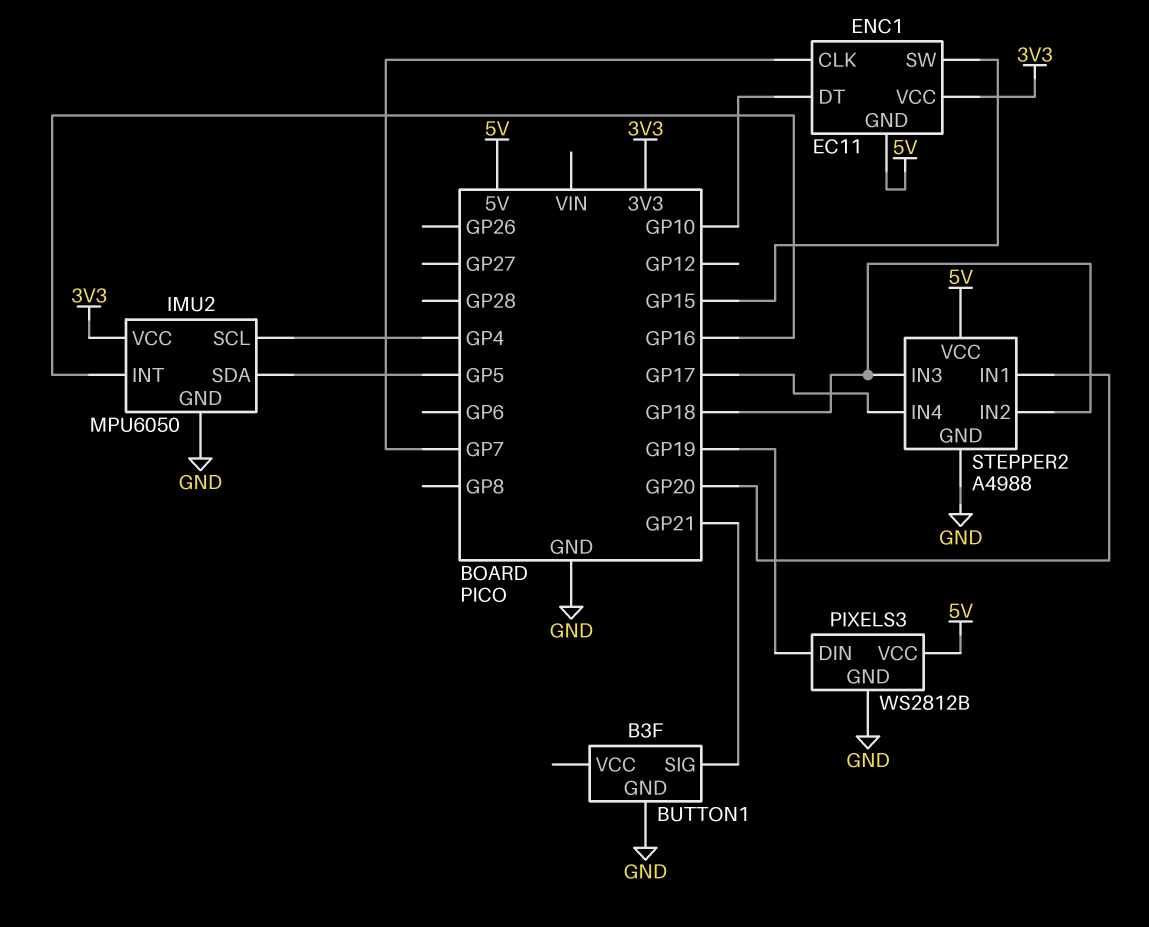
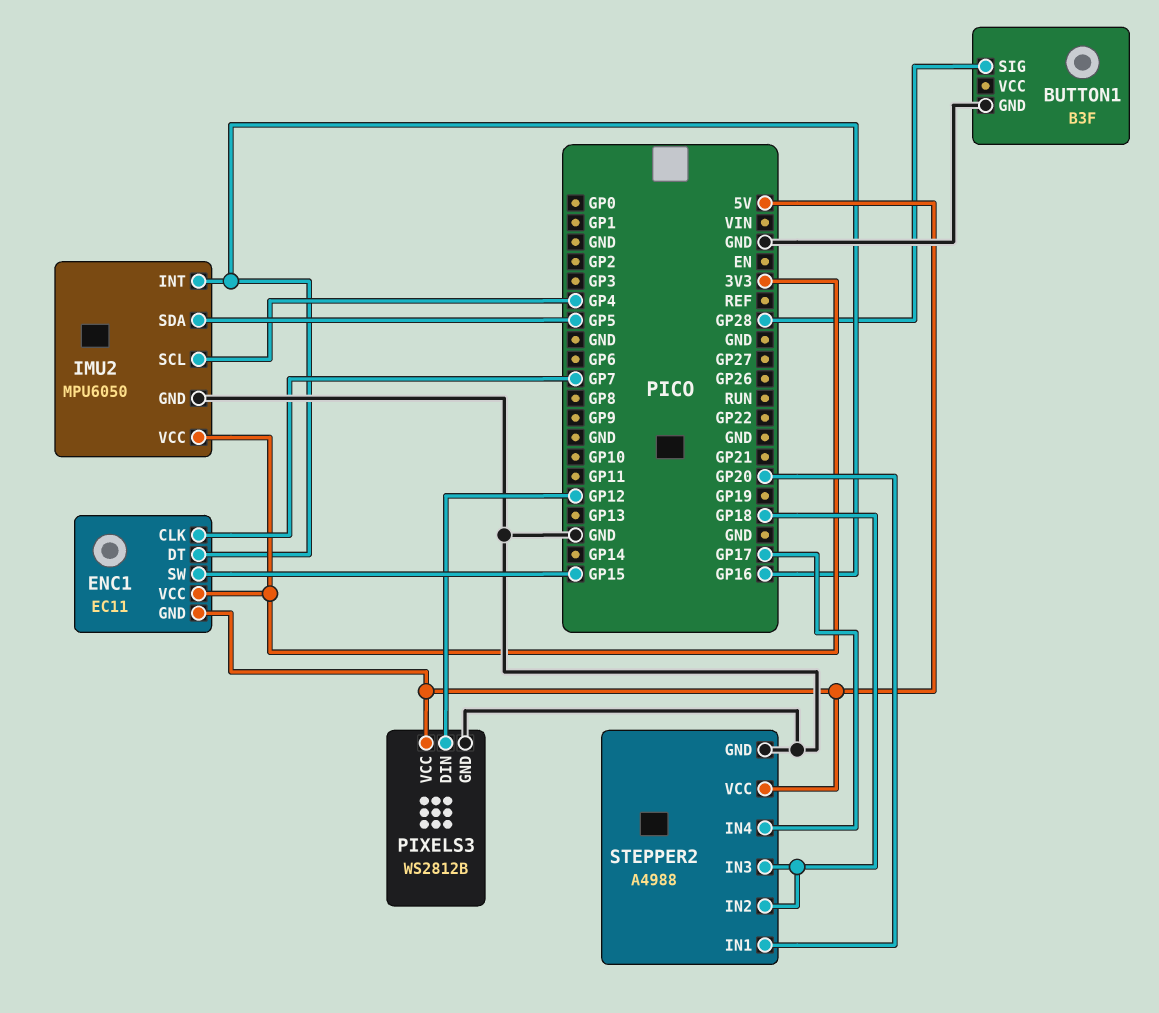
BUTTON1 pin SIG: GP21 -> GP28
ENC1 pin DT: GP10 -> GP16
PIXELS3 pin DIN: GP19 -> GP12

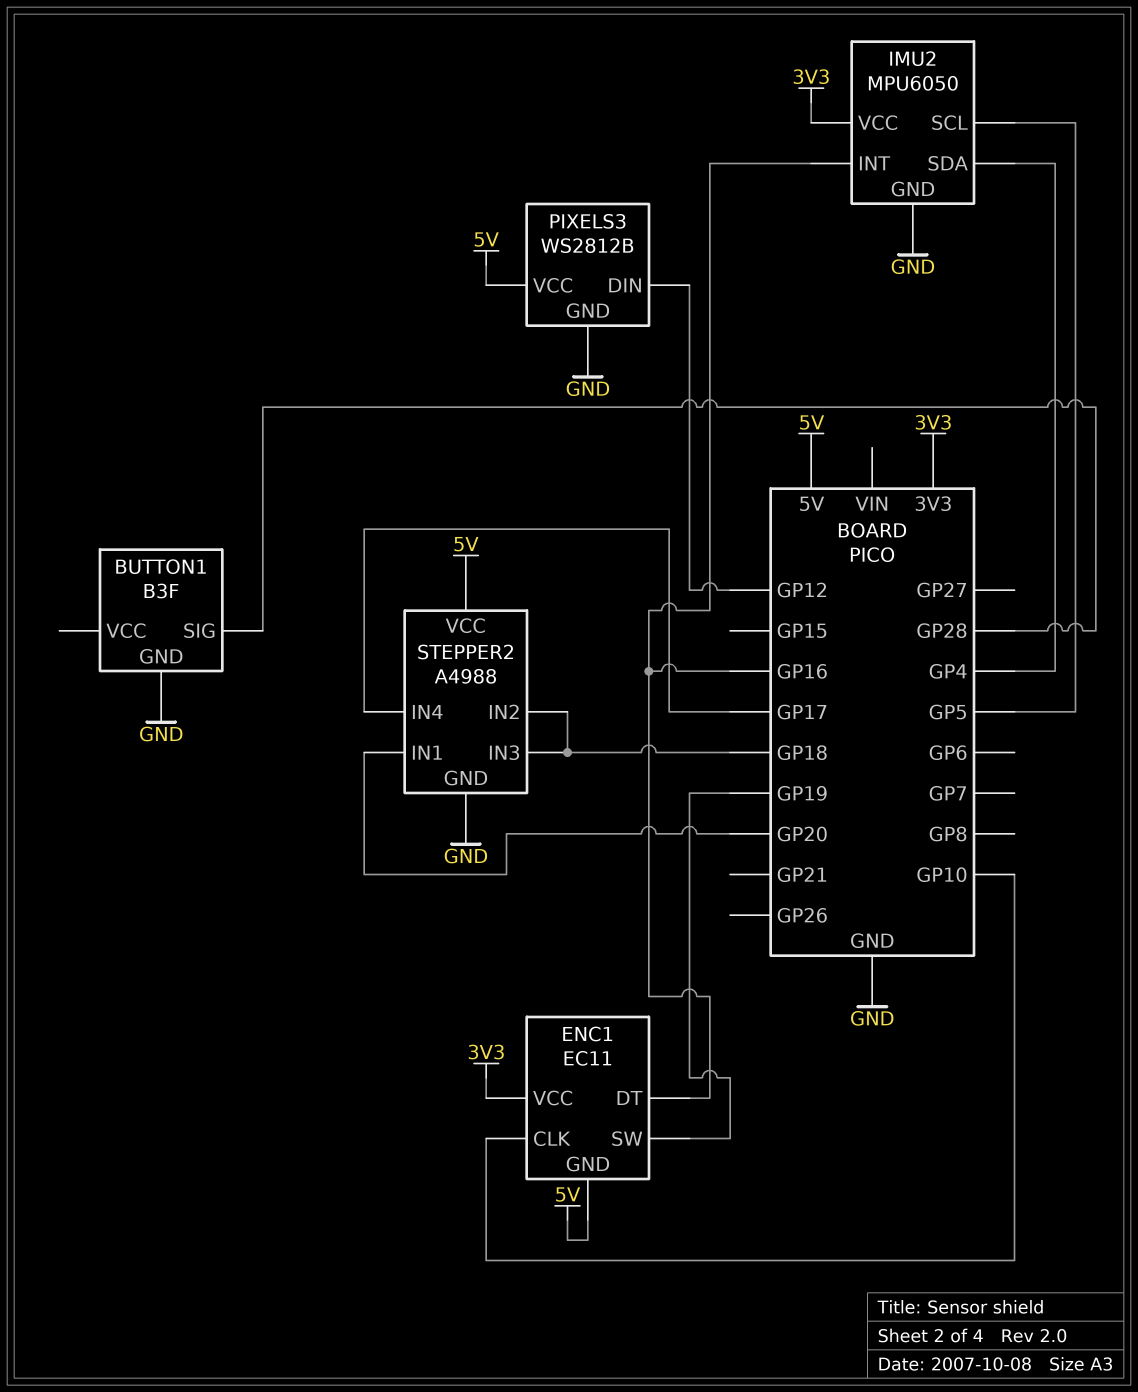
ENC1 pin CLK: GP7 -> GP10
ENC1 pin SW: GP15 -> GP19
IMU2 pin SCL: GP4 -> GP5
IMU2 pin SDA: GP5 -> GP4

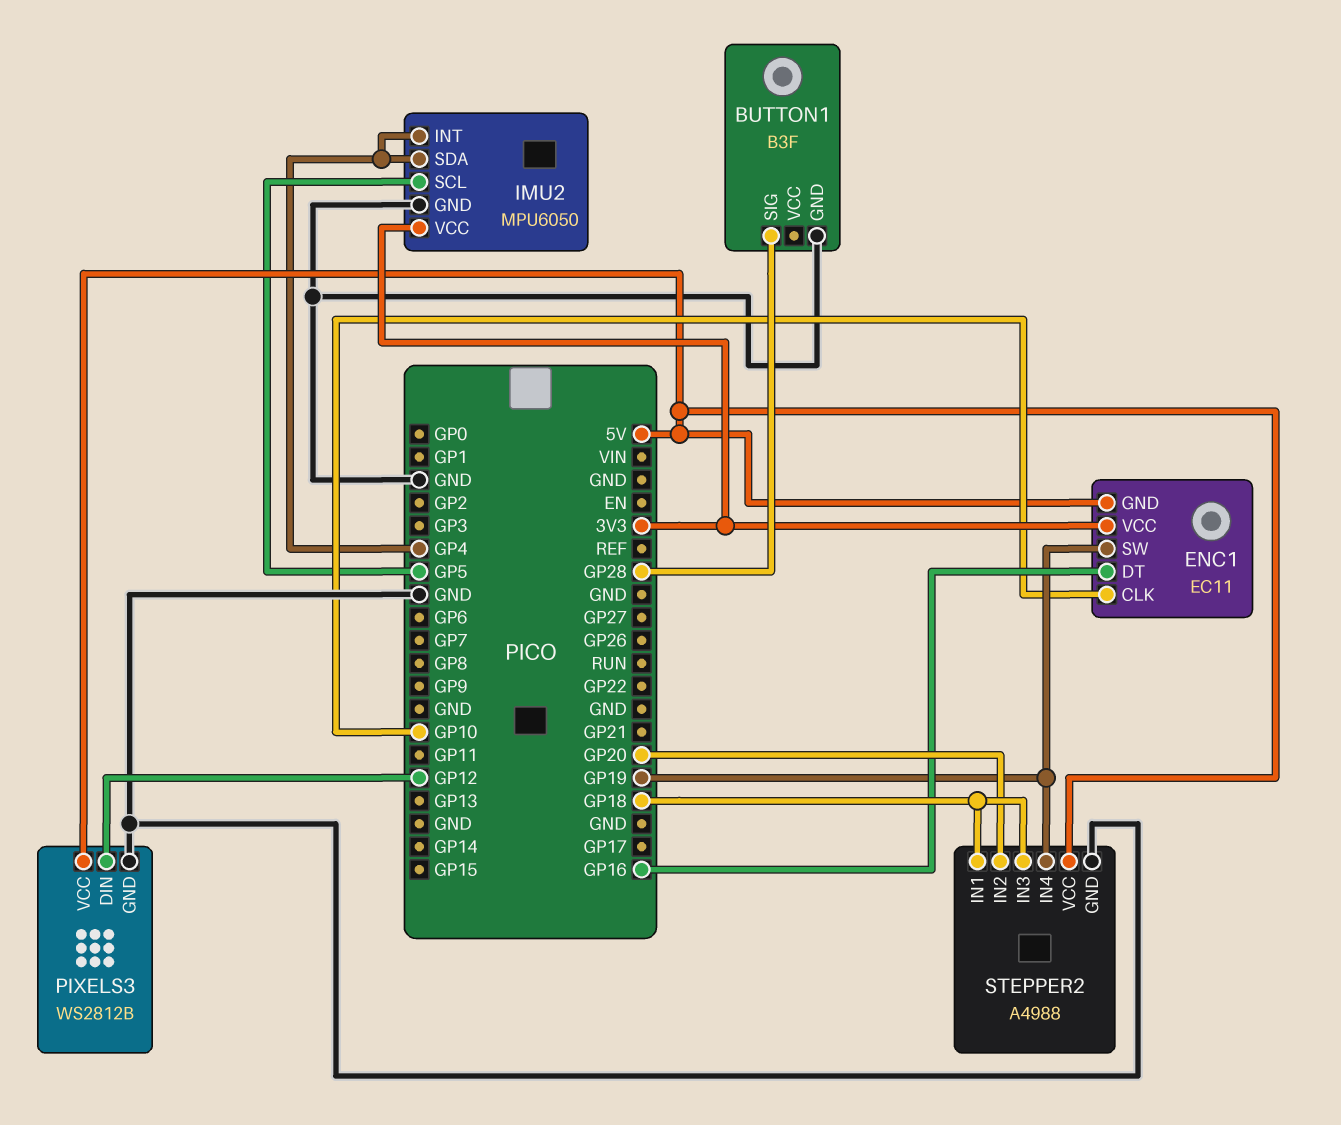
IMU2 pin INT: GP16 -> GP4
STEPPER2 pin IN1: GP20 -> GP18
STEPPER2 pin IN2: GP18 -> GP20
STEPPER2 pin IN4: GP17 -> GP19

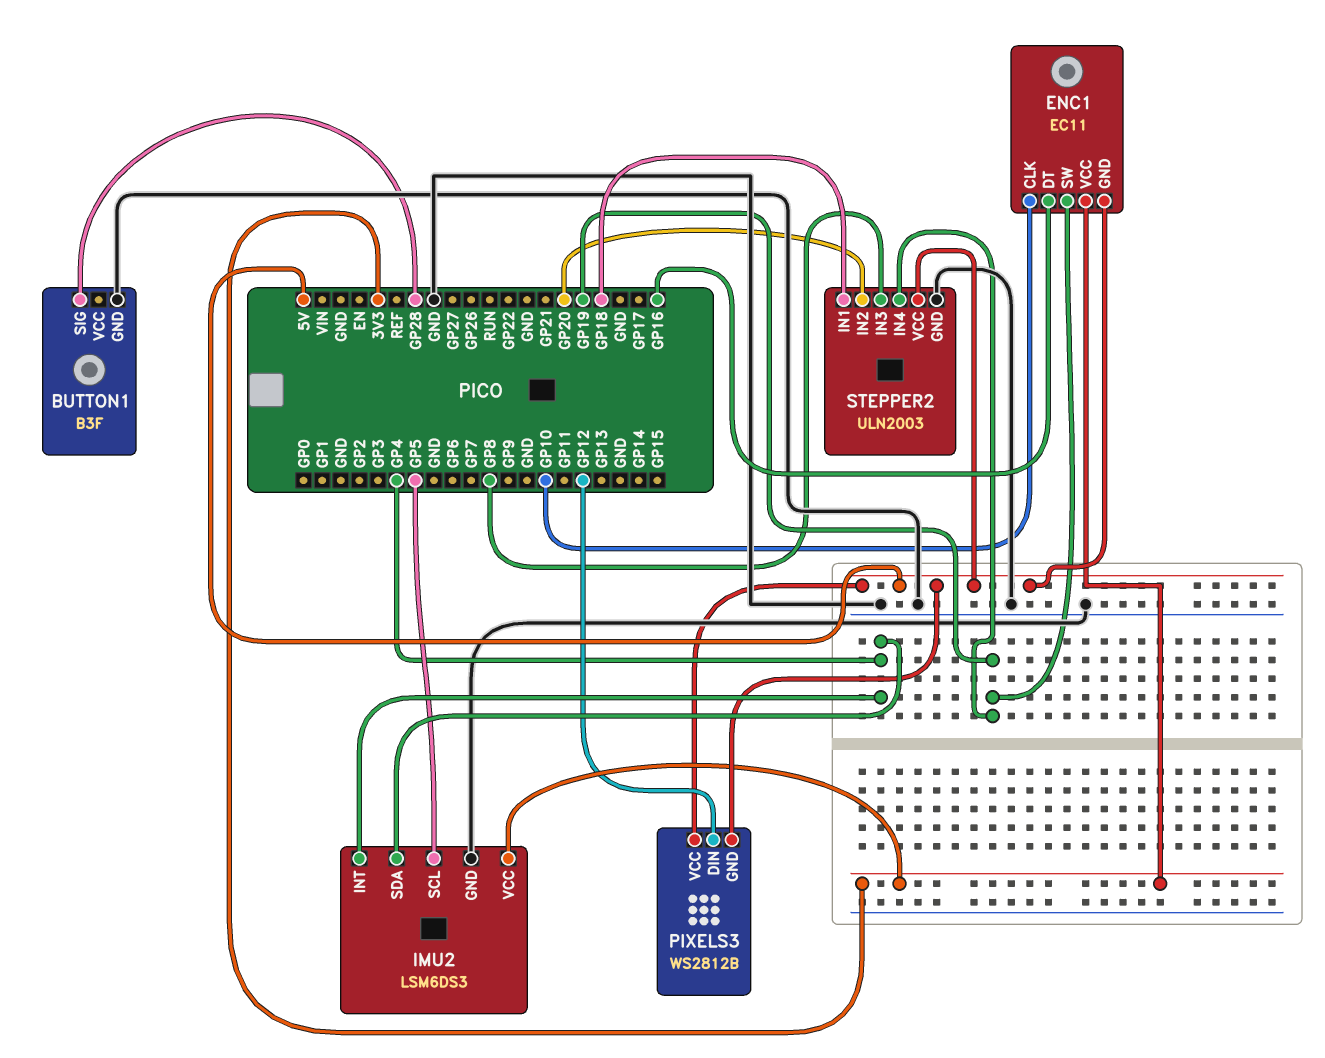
IMU2: MPU6050 -> LSM6DS3
PIXELS3 pin GND: GND -> 5V
STEPPER2: A4988 -> ULN2003
STEPPER2 pin IN3: GP18 -> GP8

